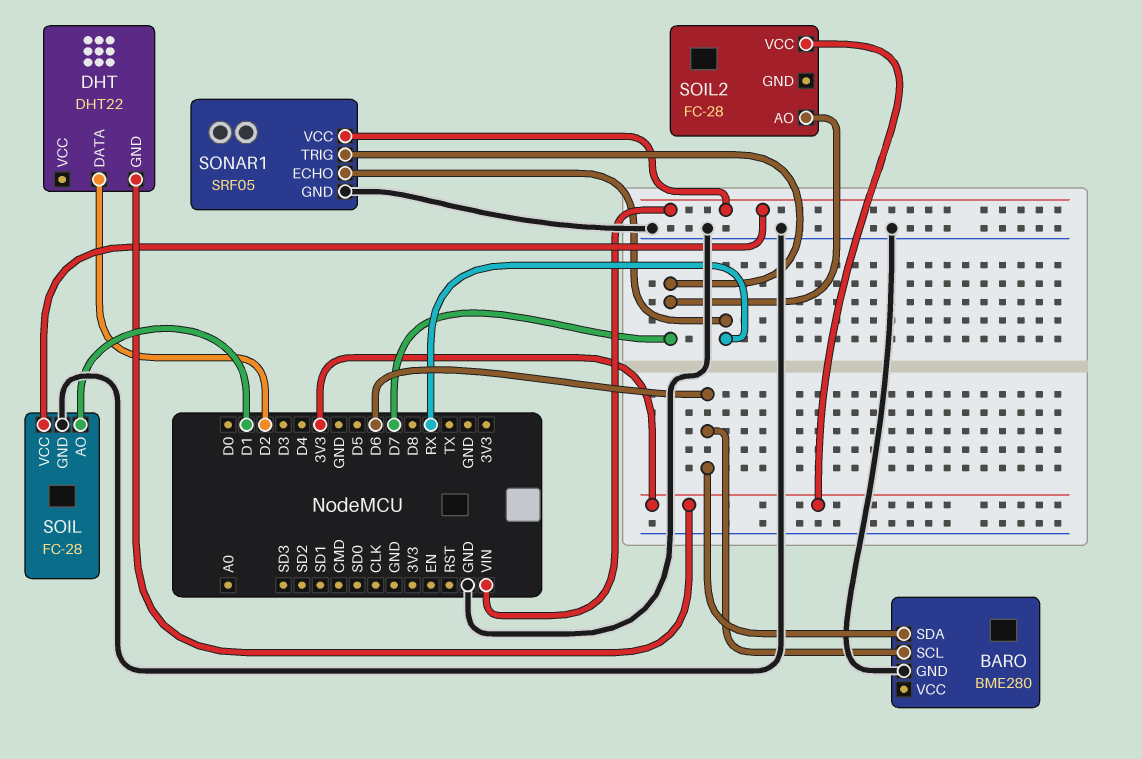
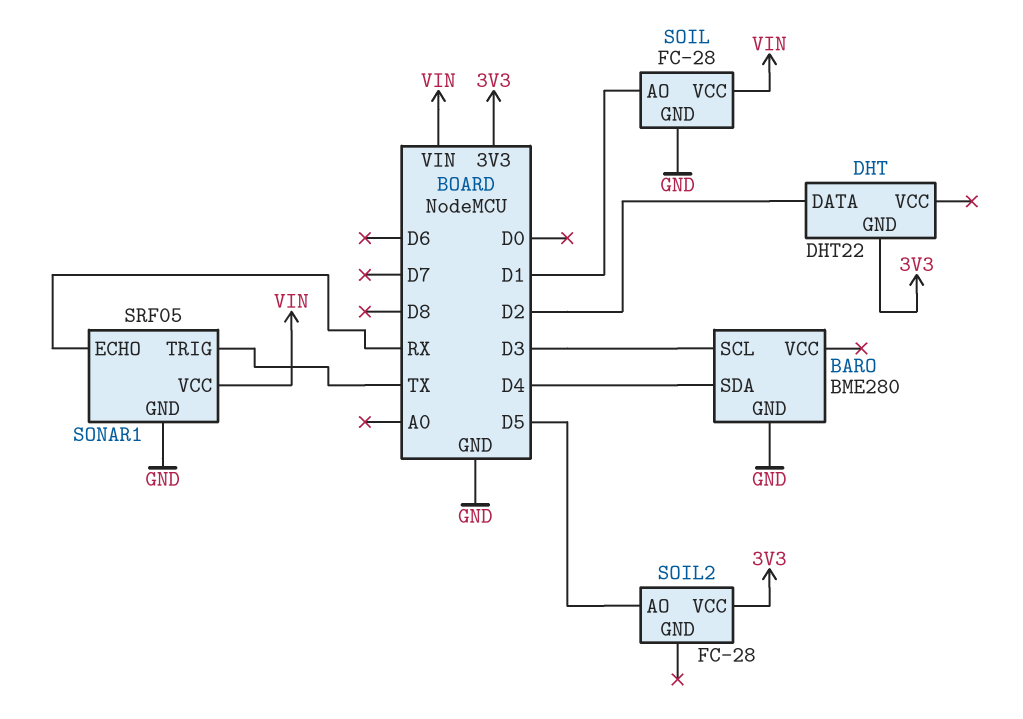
BARO pin SCL: D6 -> D3
BARO pin SDA: D6 -> D4
SOIL2 pin AO: D7 -> D5
SONAR1 pin TRIG: D7 -> TX

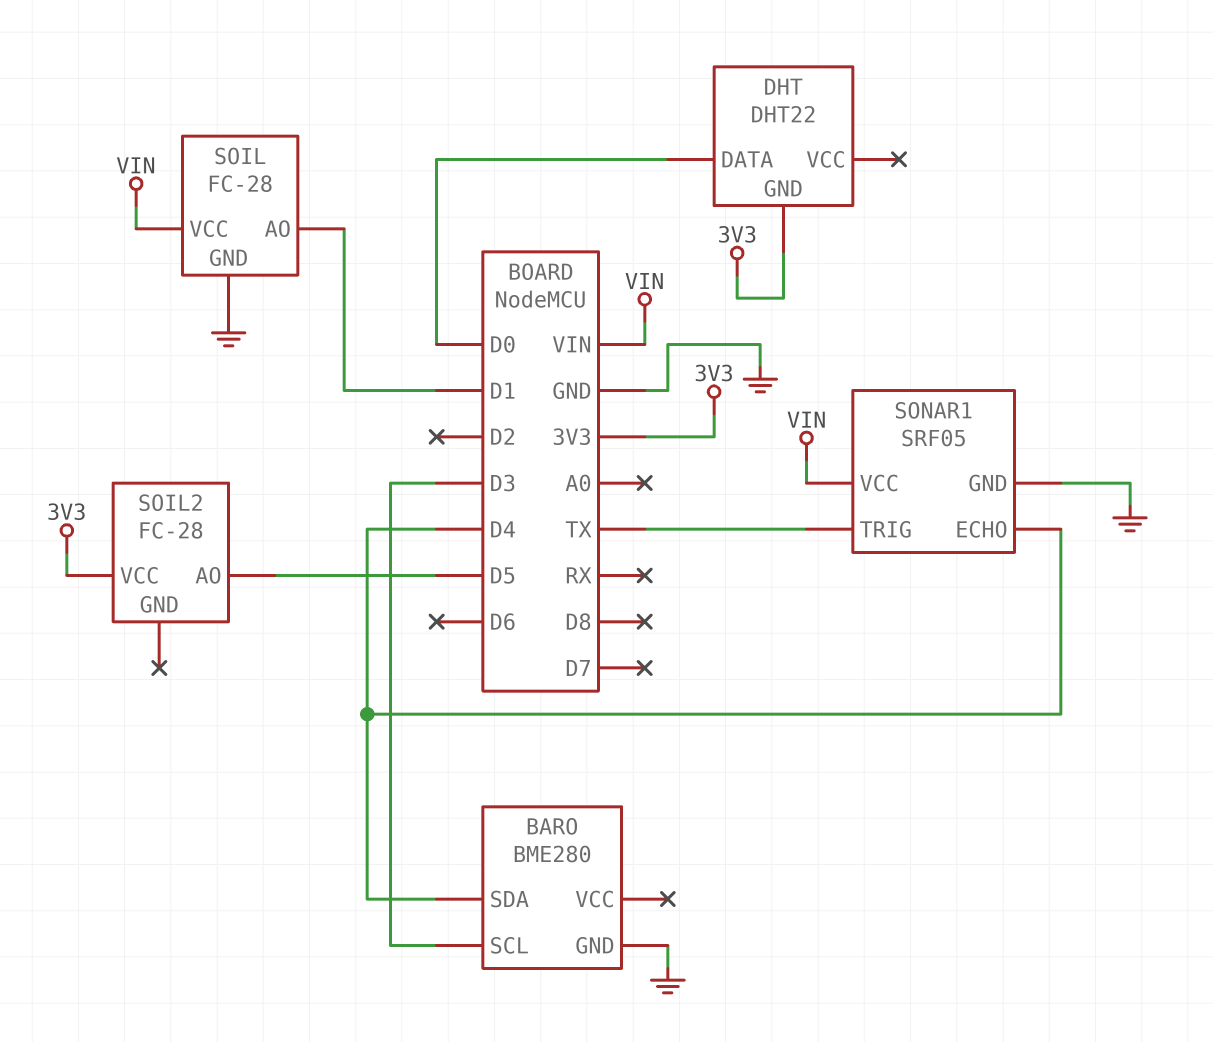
DHT pin DATA: D2 -> D0
SONAR1 pin ECHO: RX -> D4

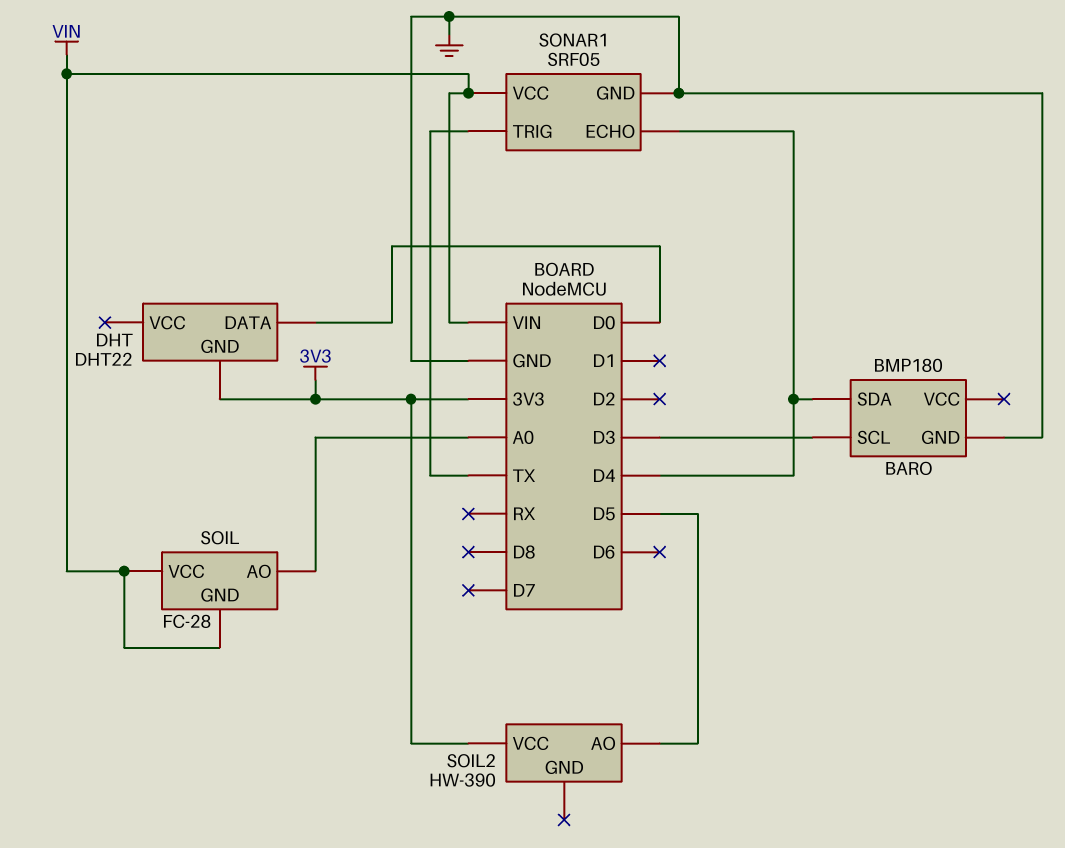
BARO: BME280 -> BMP180
SOIL pin AO: D1 -> A0
SOIL pin GND: GND -> VIN
SOIL2: FC-28 -> HW-390

